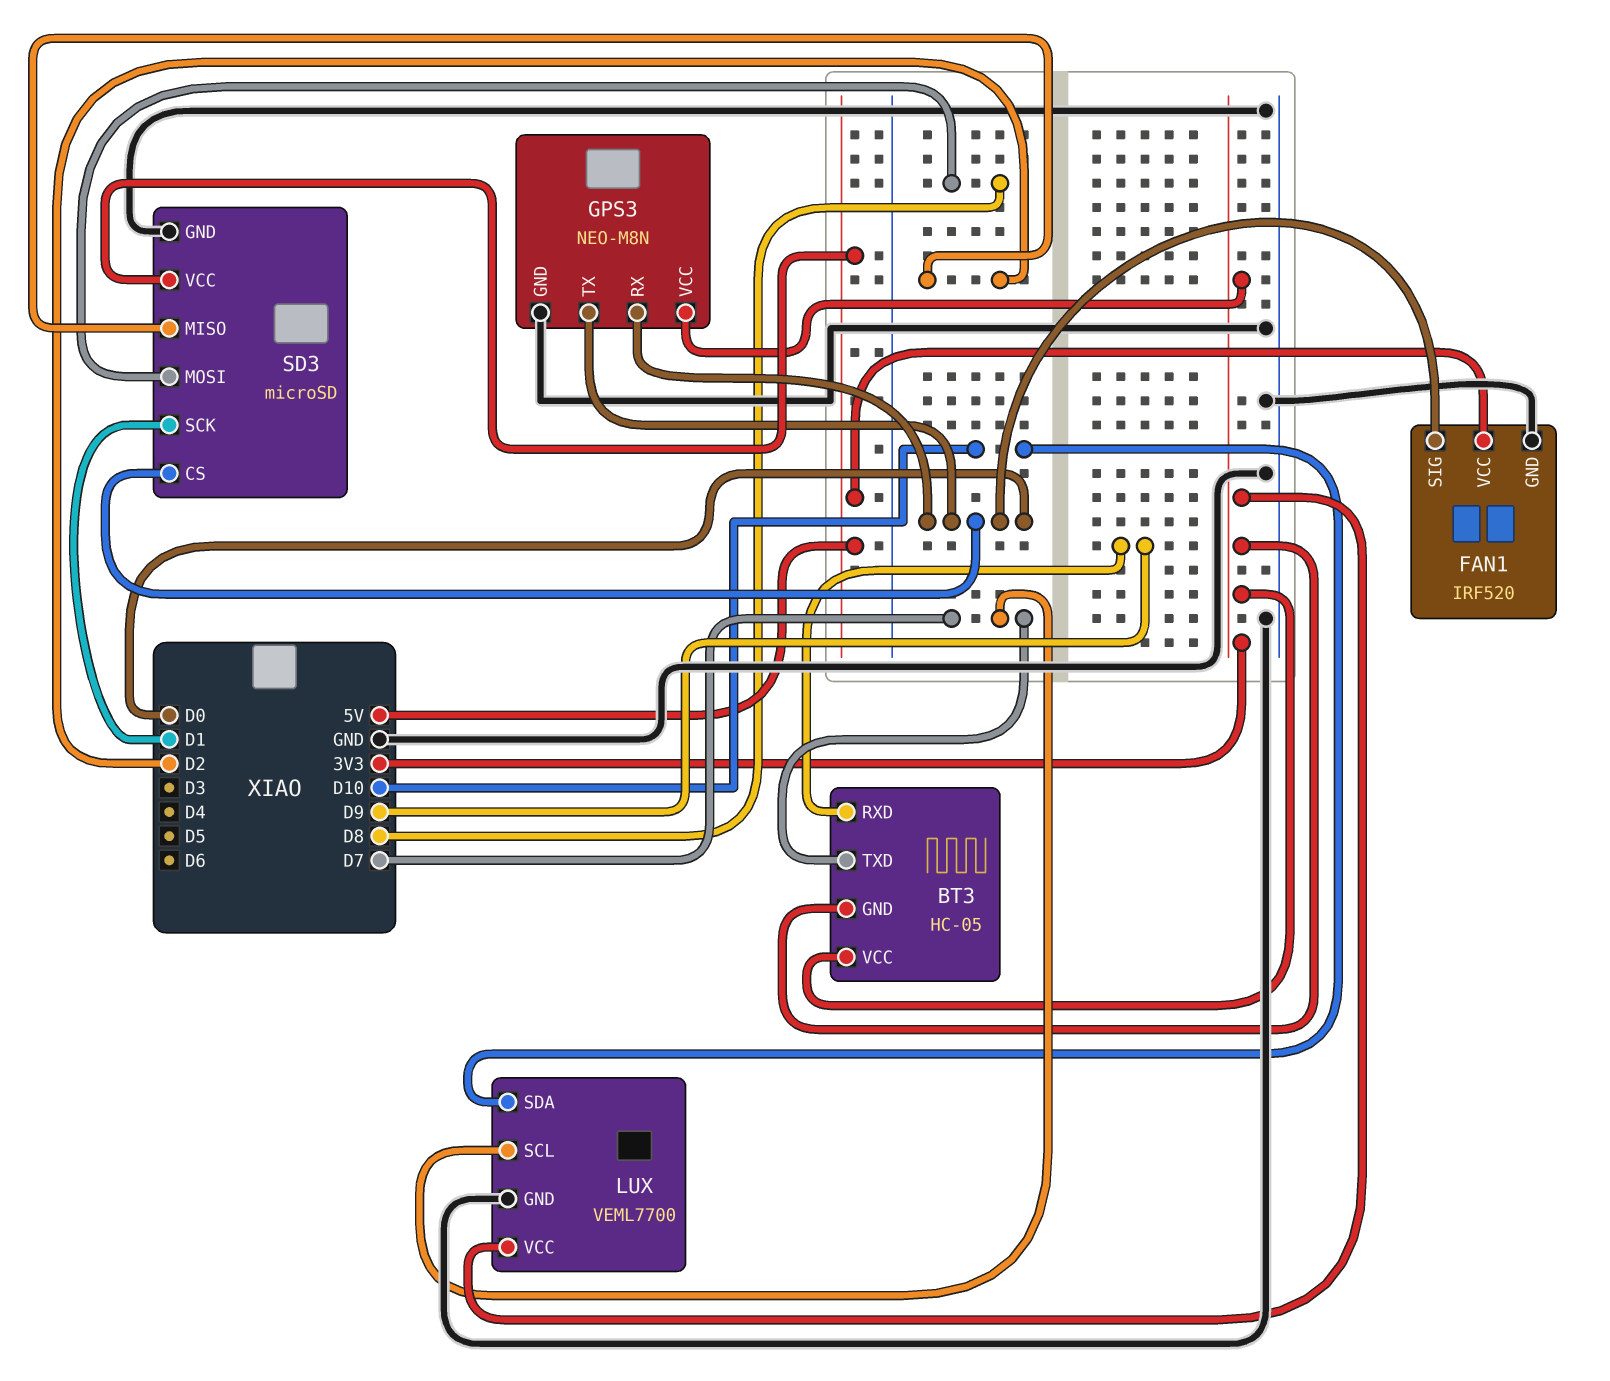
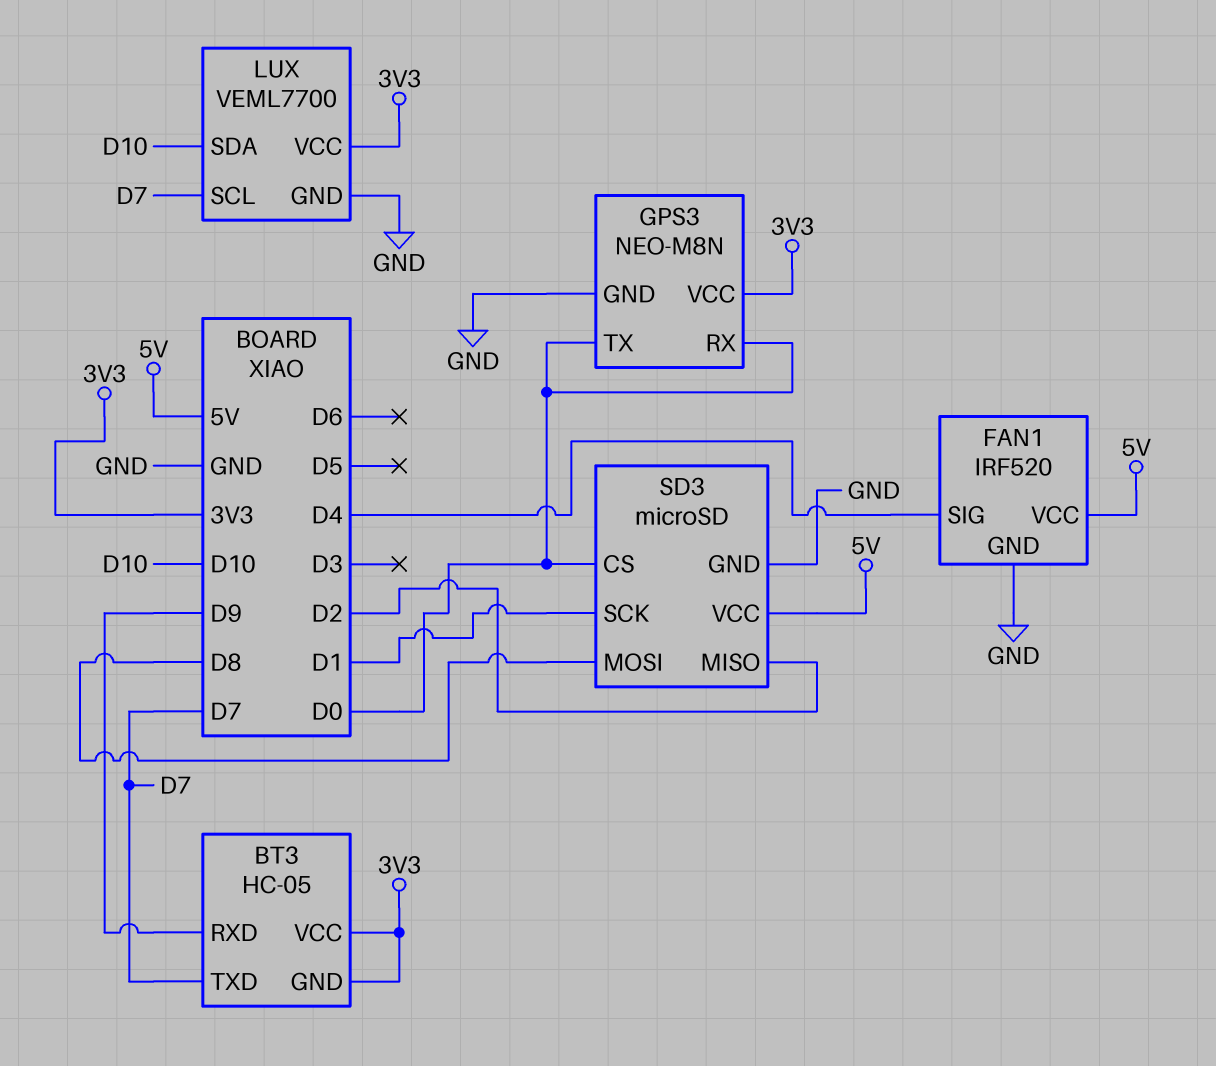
FAN1 pin SIG: D0 -> D4

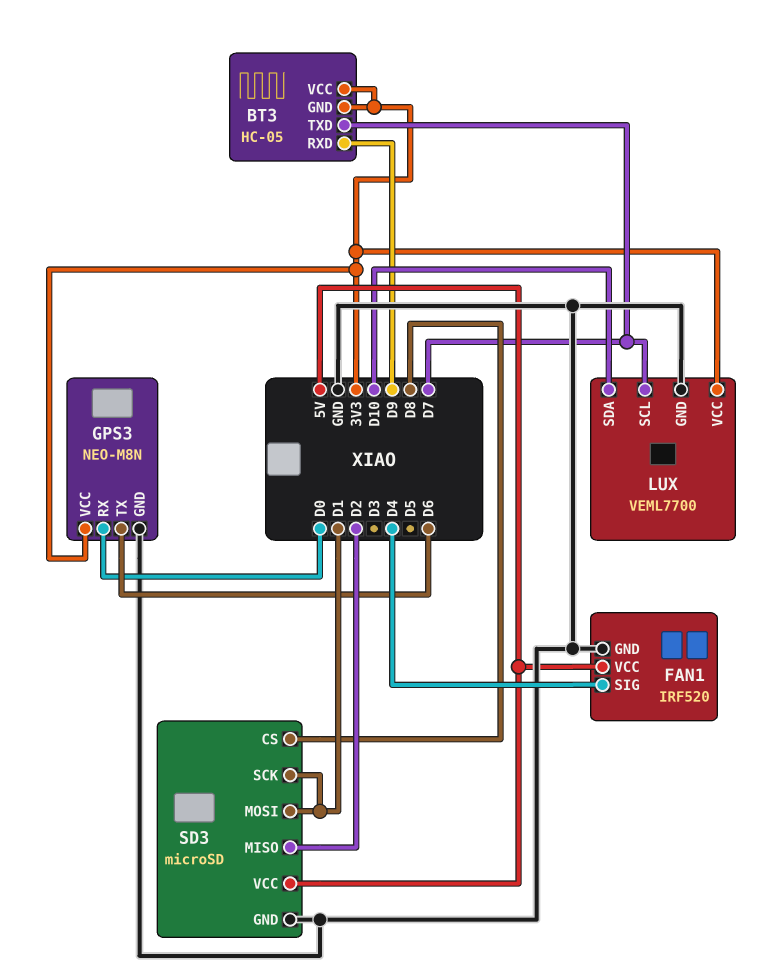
GPS3 pin TX: D0 -> D6
SD3 pin CS: D0 -> D8
SD3 pin MOSI: D8 -> D1

